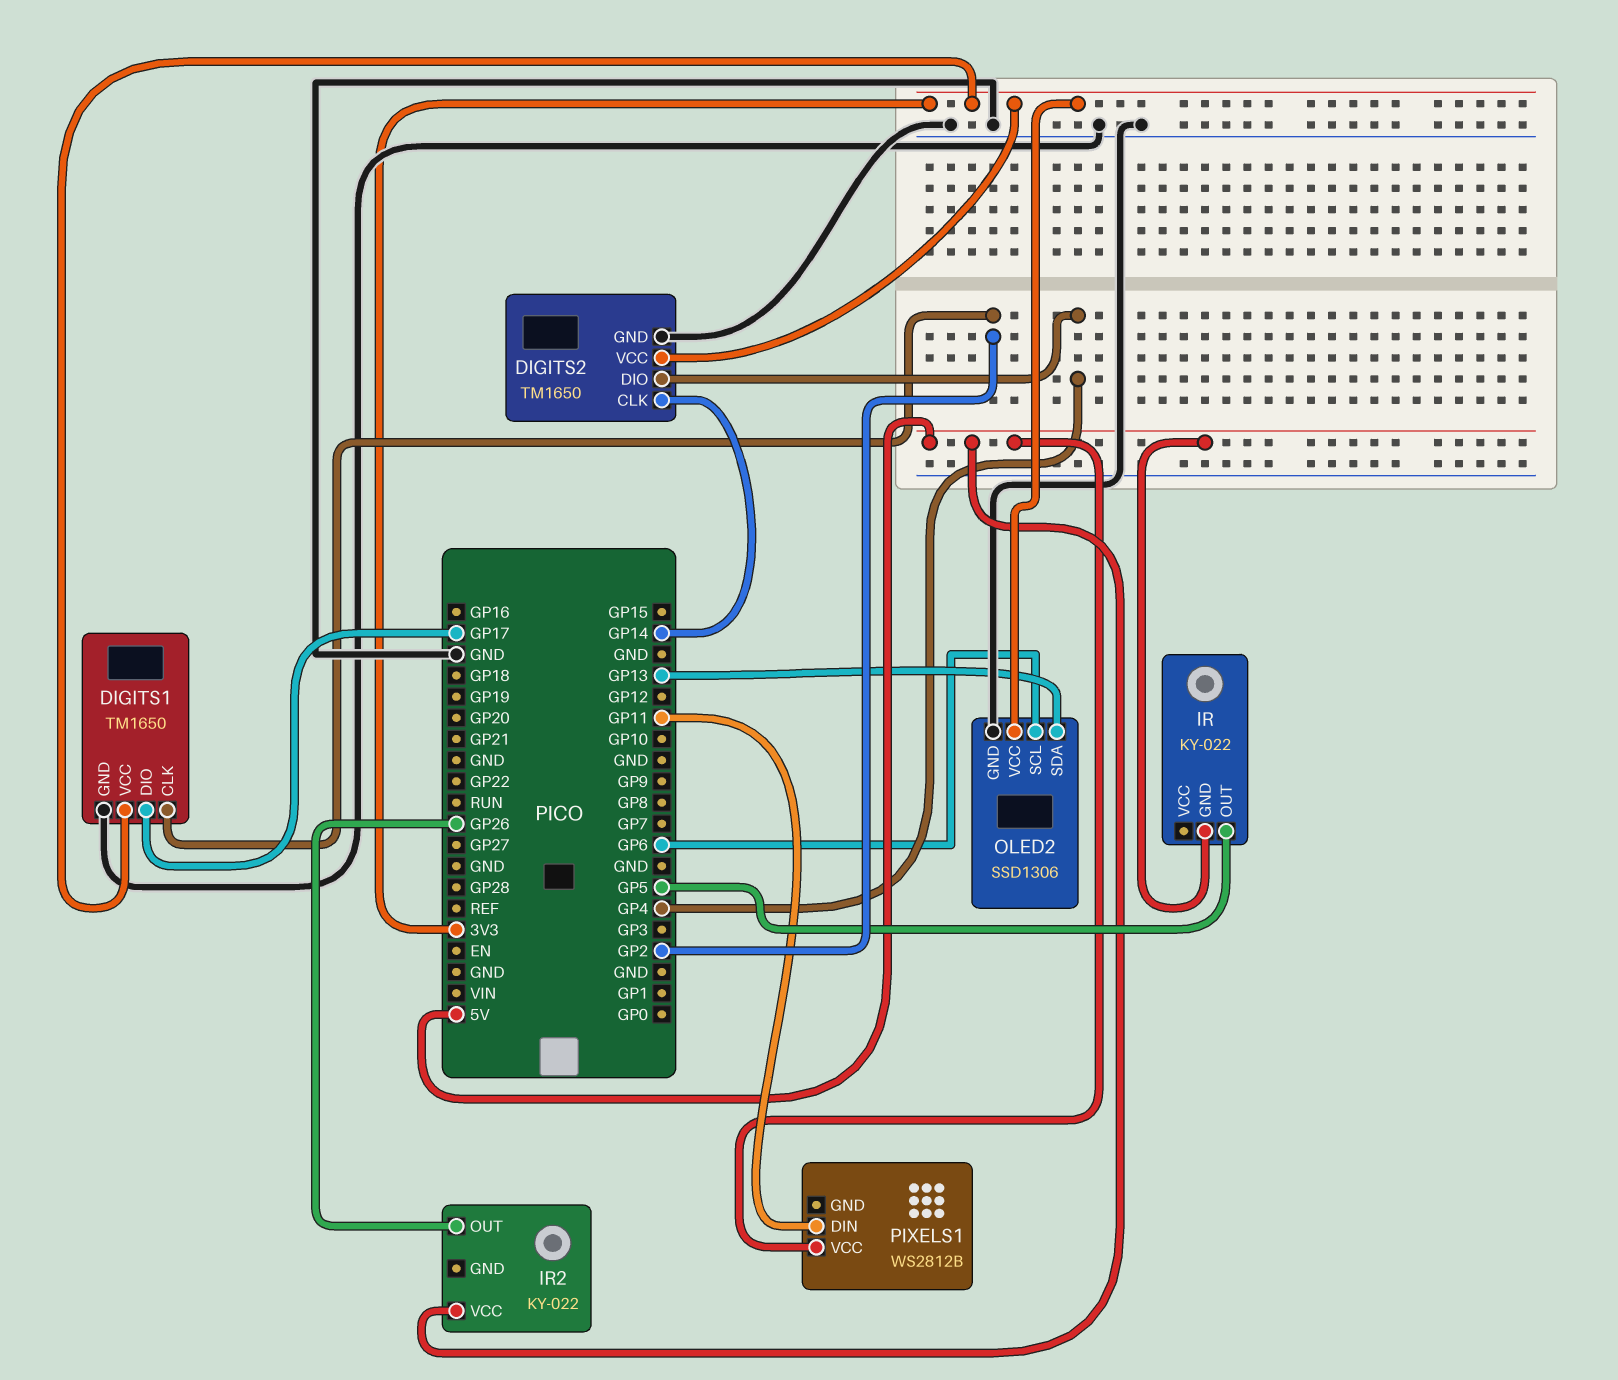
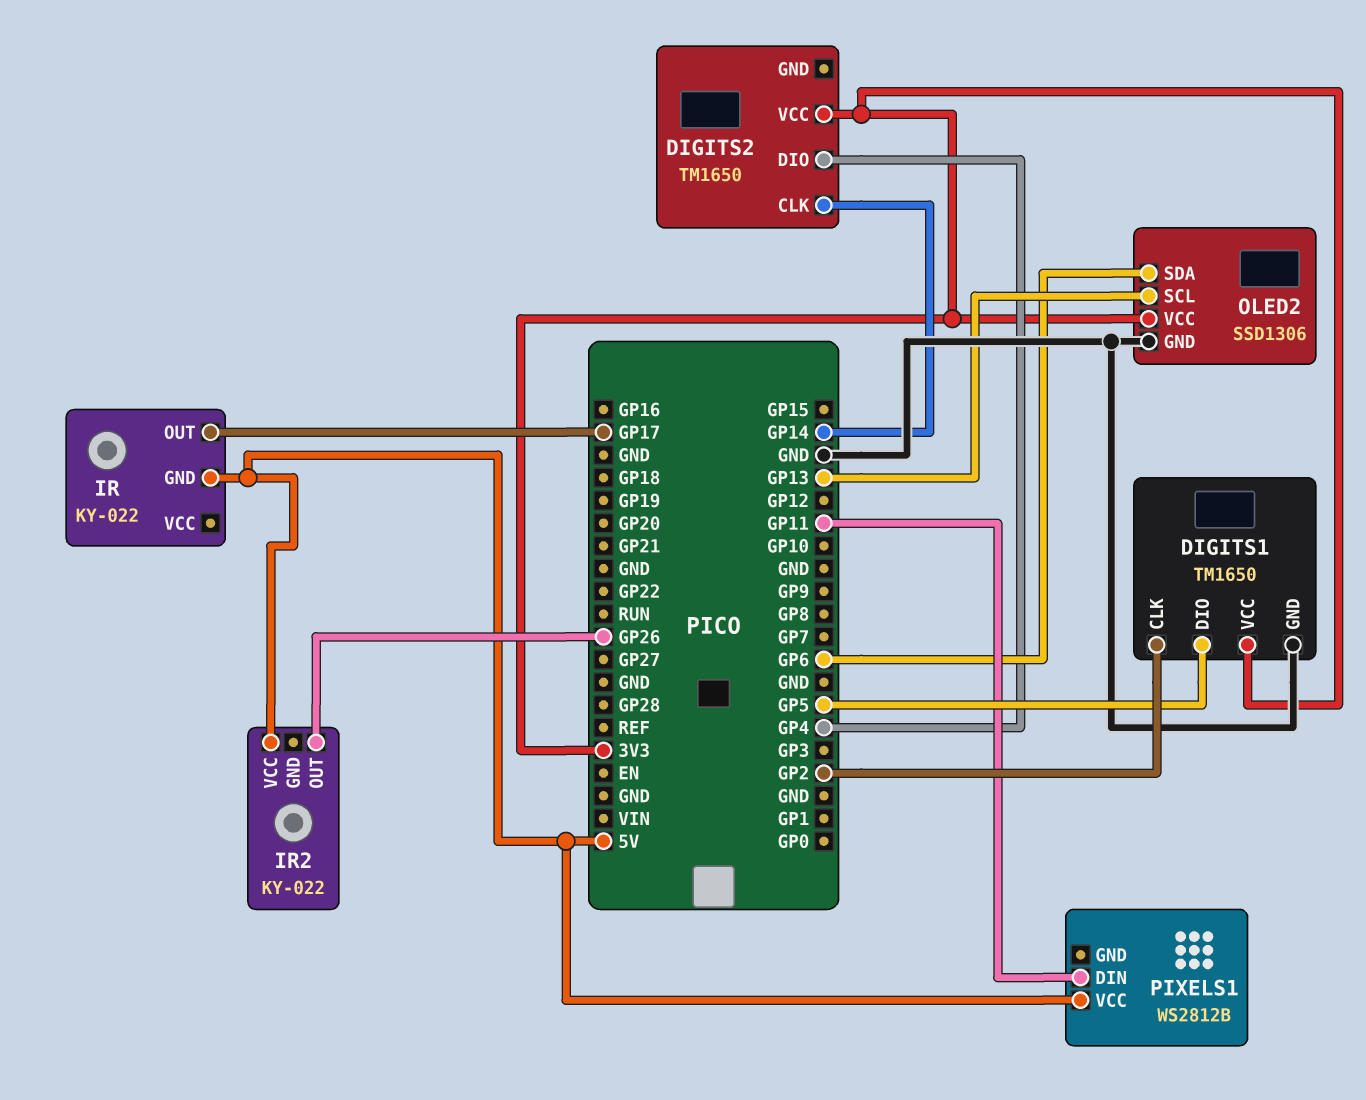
DIGITS1 pin DIO: GP17 -> GP5
DIGITS2 pin GND: GND -> none
IR pin OUT: GP5 -> GP17
OLED2 pin SCL: GP6 -> GP13
OLED2 pin SDA: GP13 -> GP6

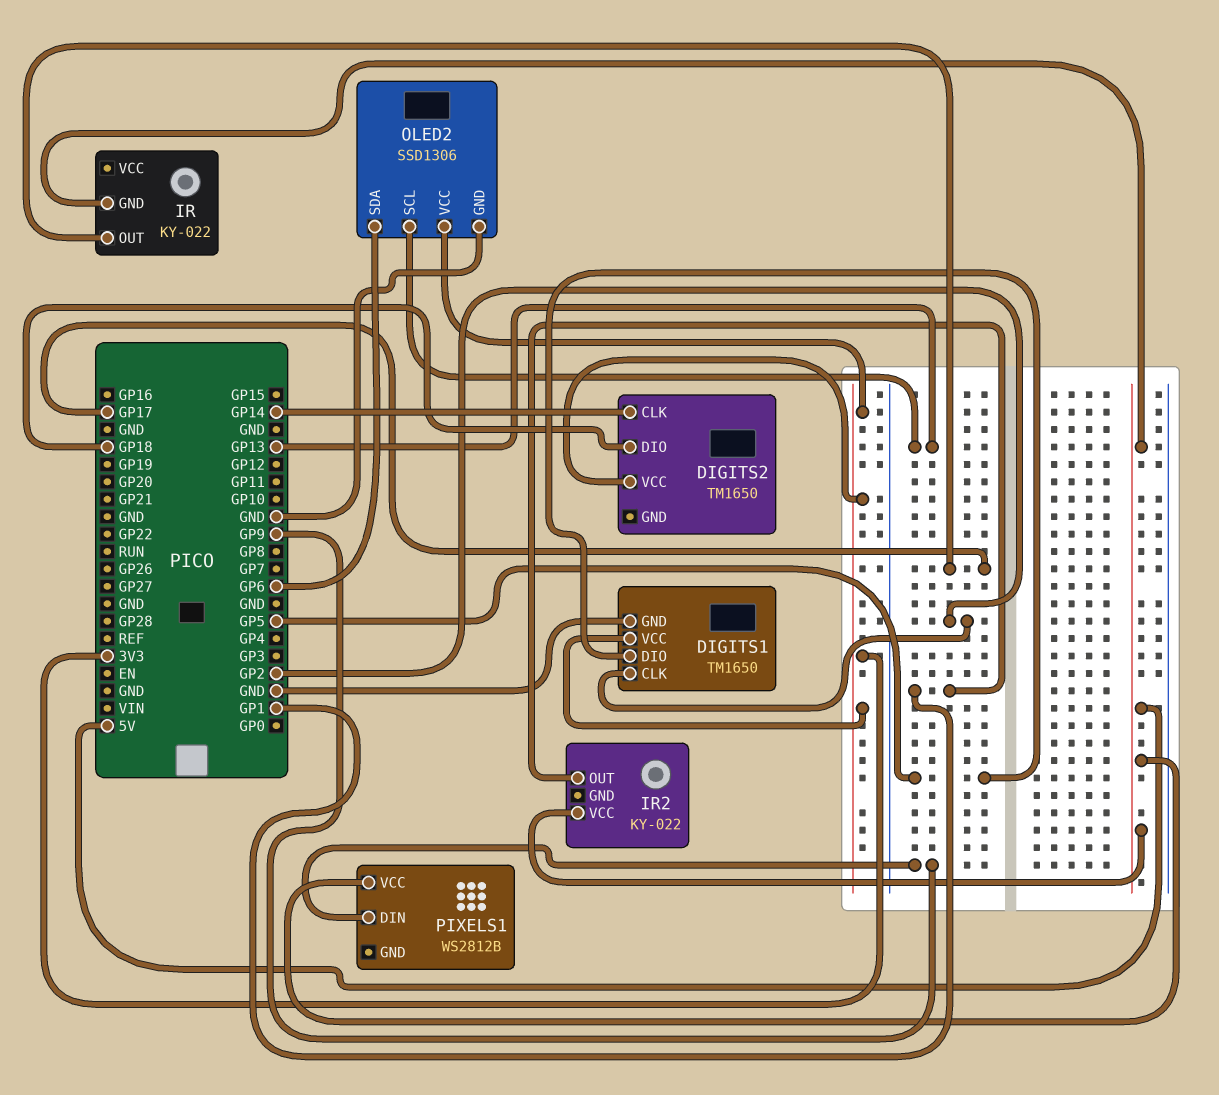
DIGITS2 pin DIO: GP4 -> GP18
IR2 pin OUT: GP26 -> GP1
PIXELS1 pin DIN: GP11 -> GP9

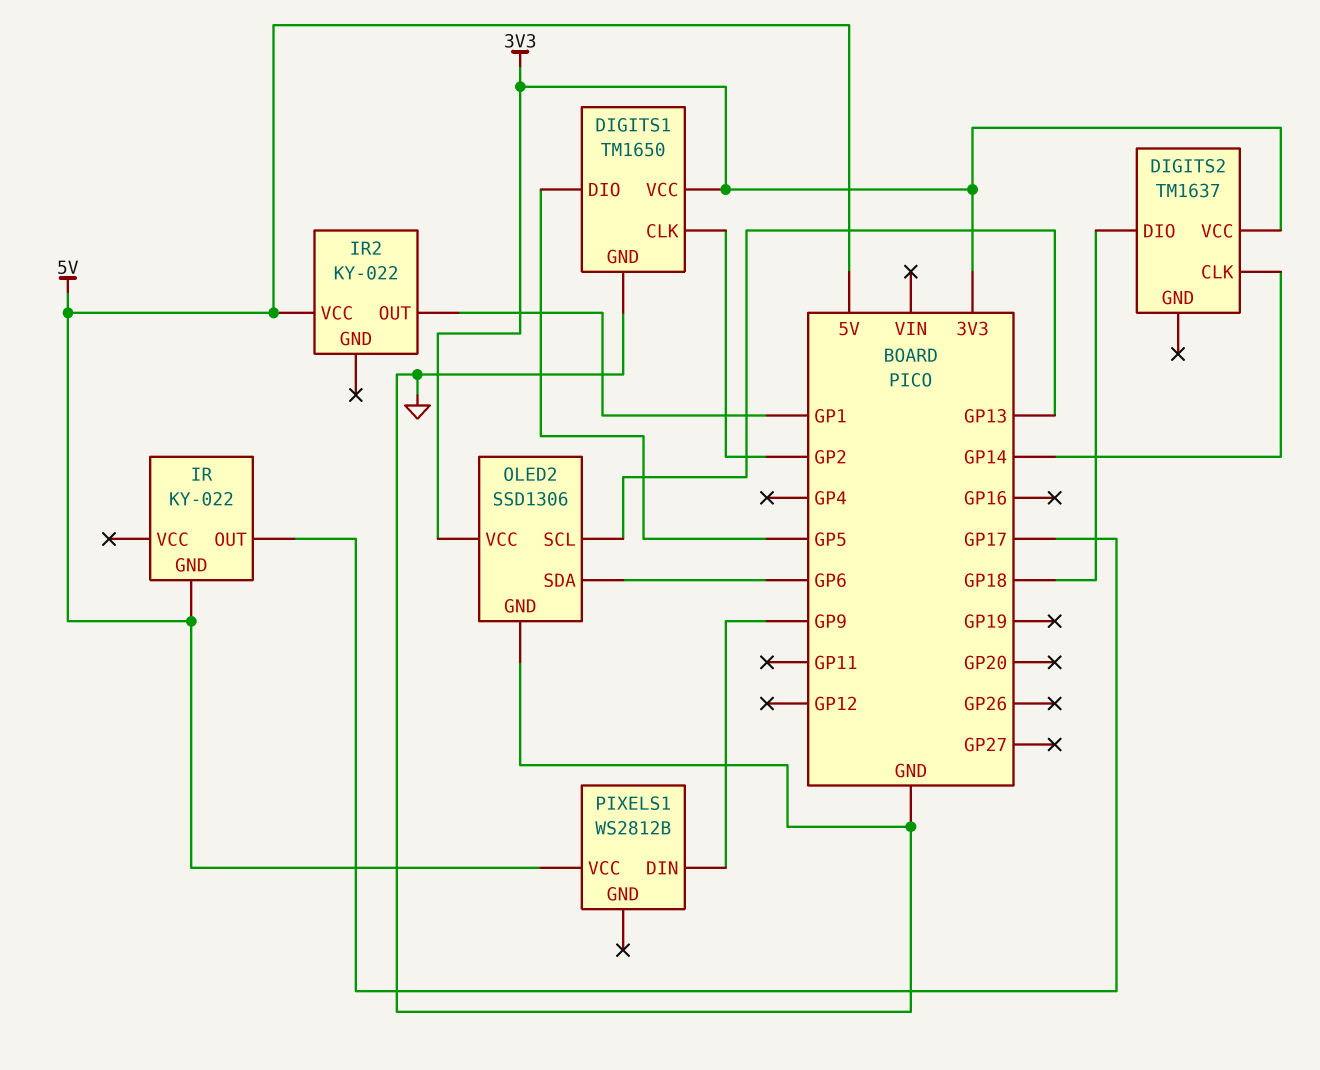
DIGITS2: TM1650 -> TM1637

